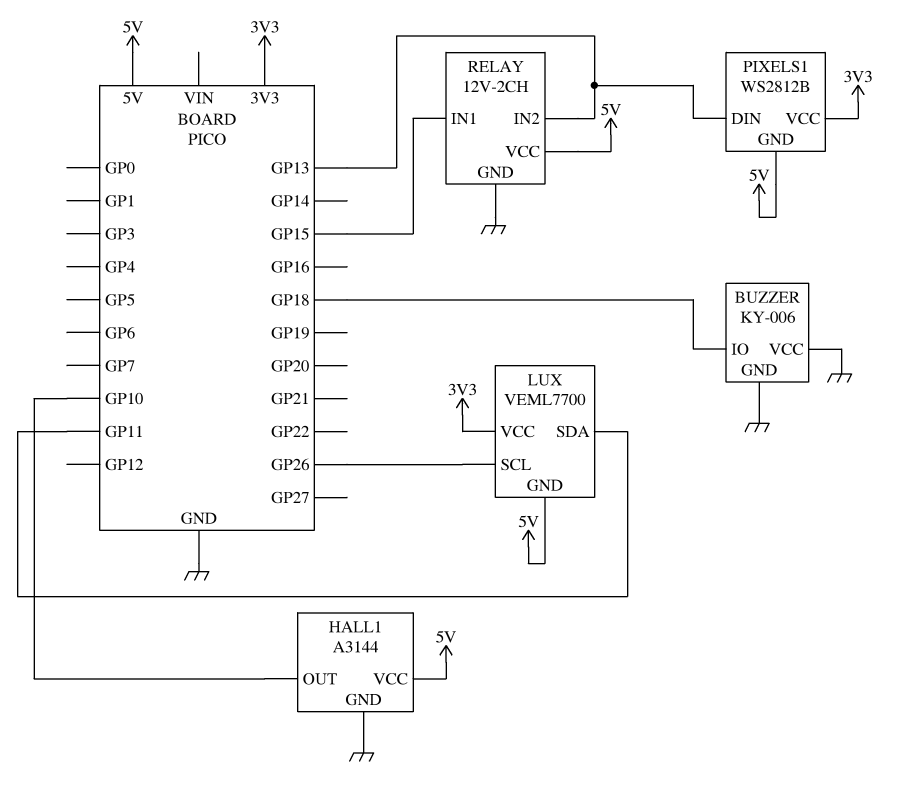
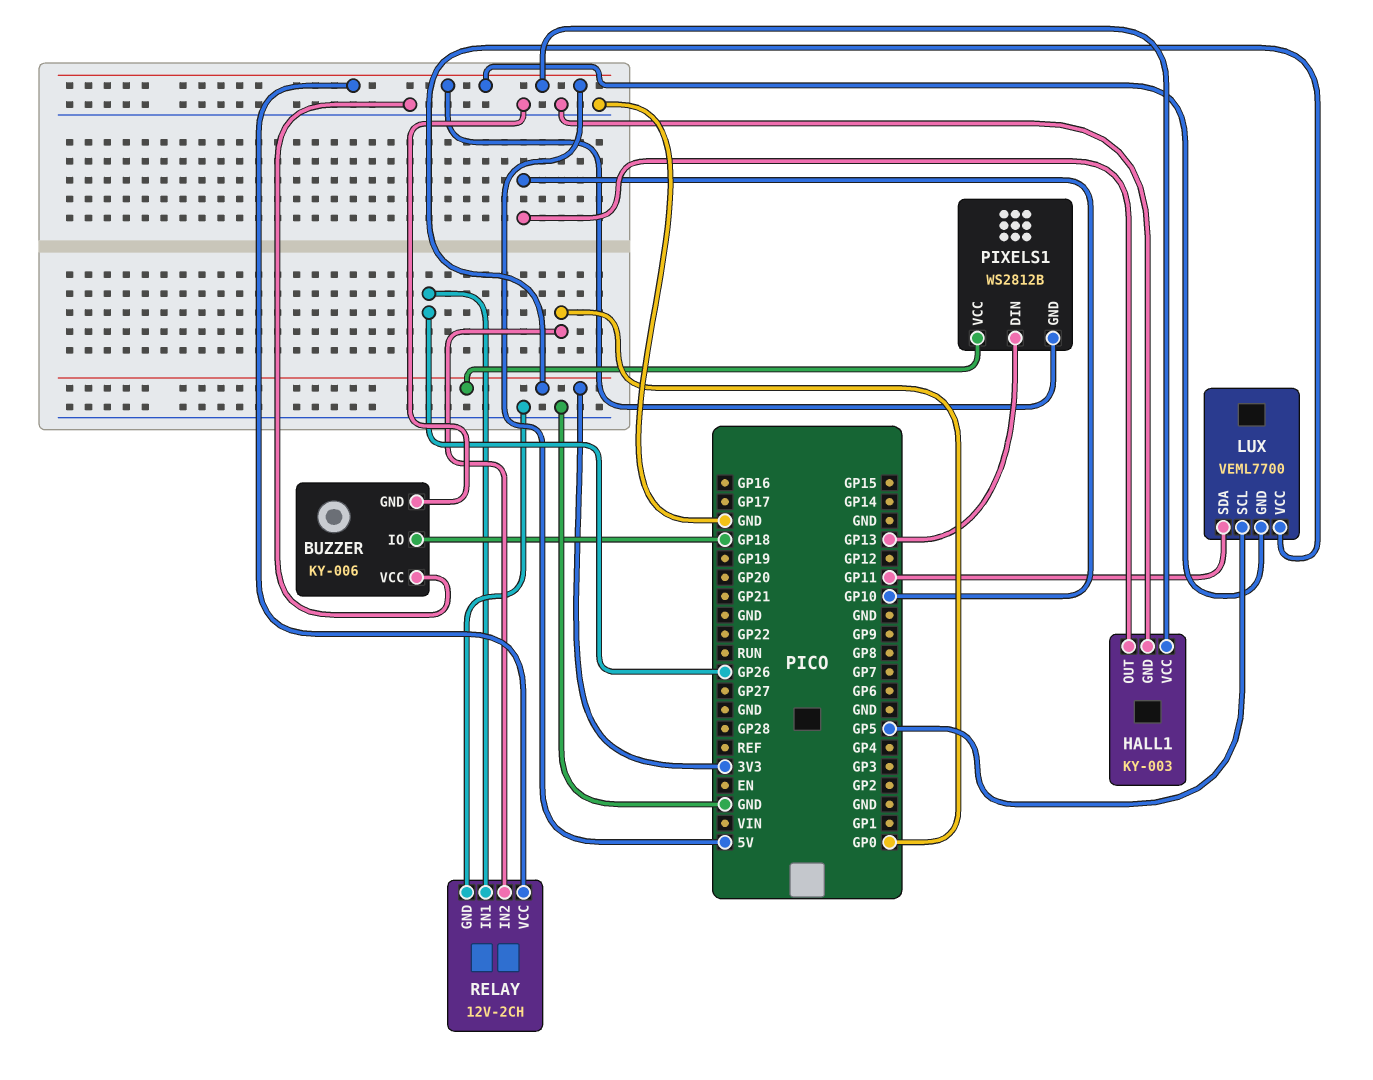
HALL1: A3144 -> KY-003
LUX pin SCL: GP26 -> GP5
RELAY pin IN1: GP15 -> GP26
RELAY pin IN2: GP13 -> GP0

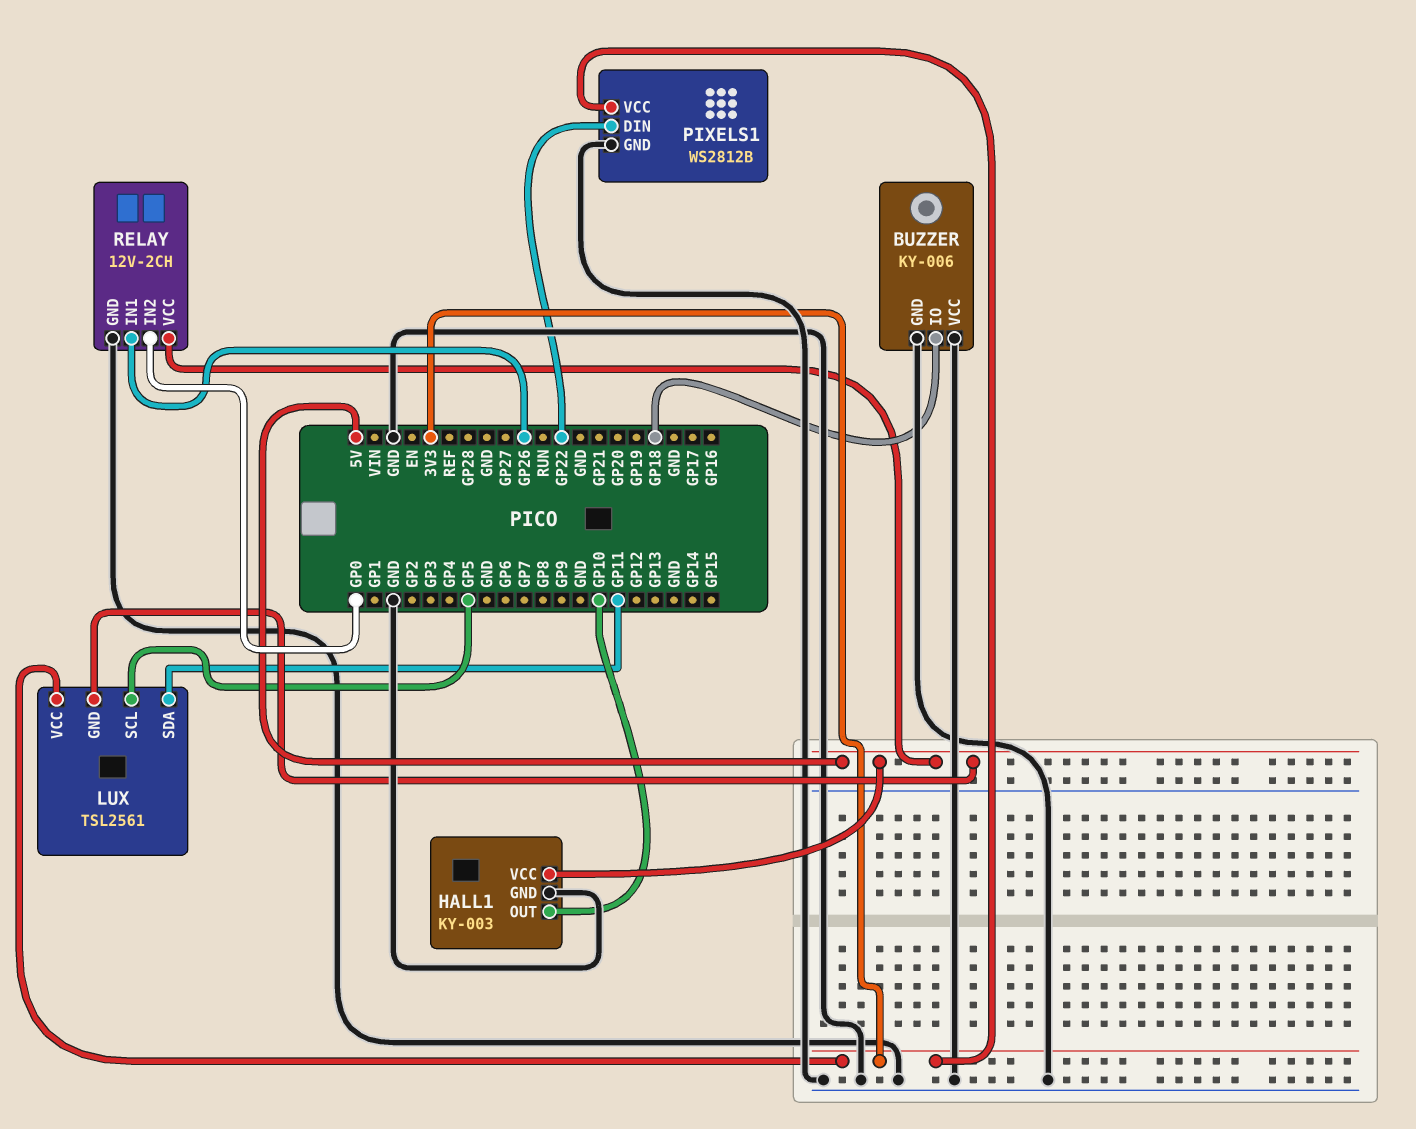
LUX: VEML7700 -> TSL2561
PIXELS1 pin DIN: GP13 -> GP22
PIXELS1 pin GND: 5V -> GND

